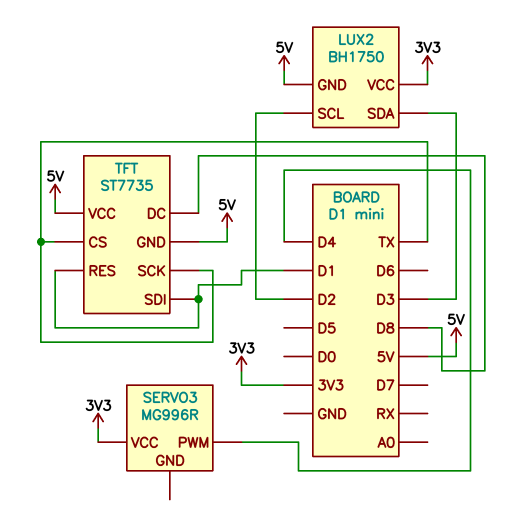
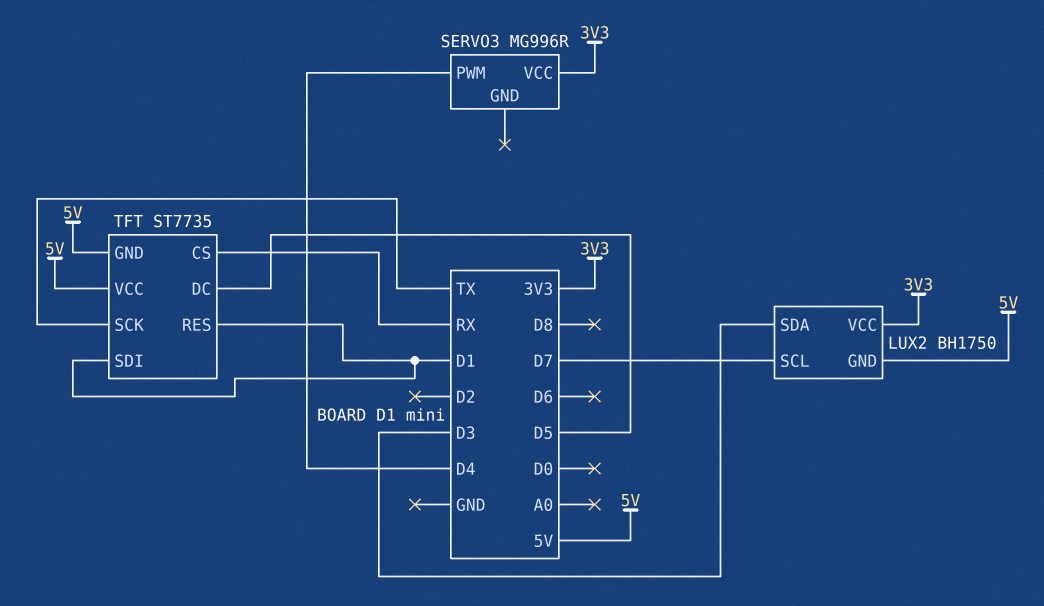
LUX2 pin SCL: D2 -> D7
TFT pin CS: TX -> RX
TFT pin DC: D8 -> D5

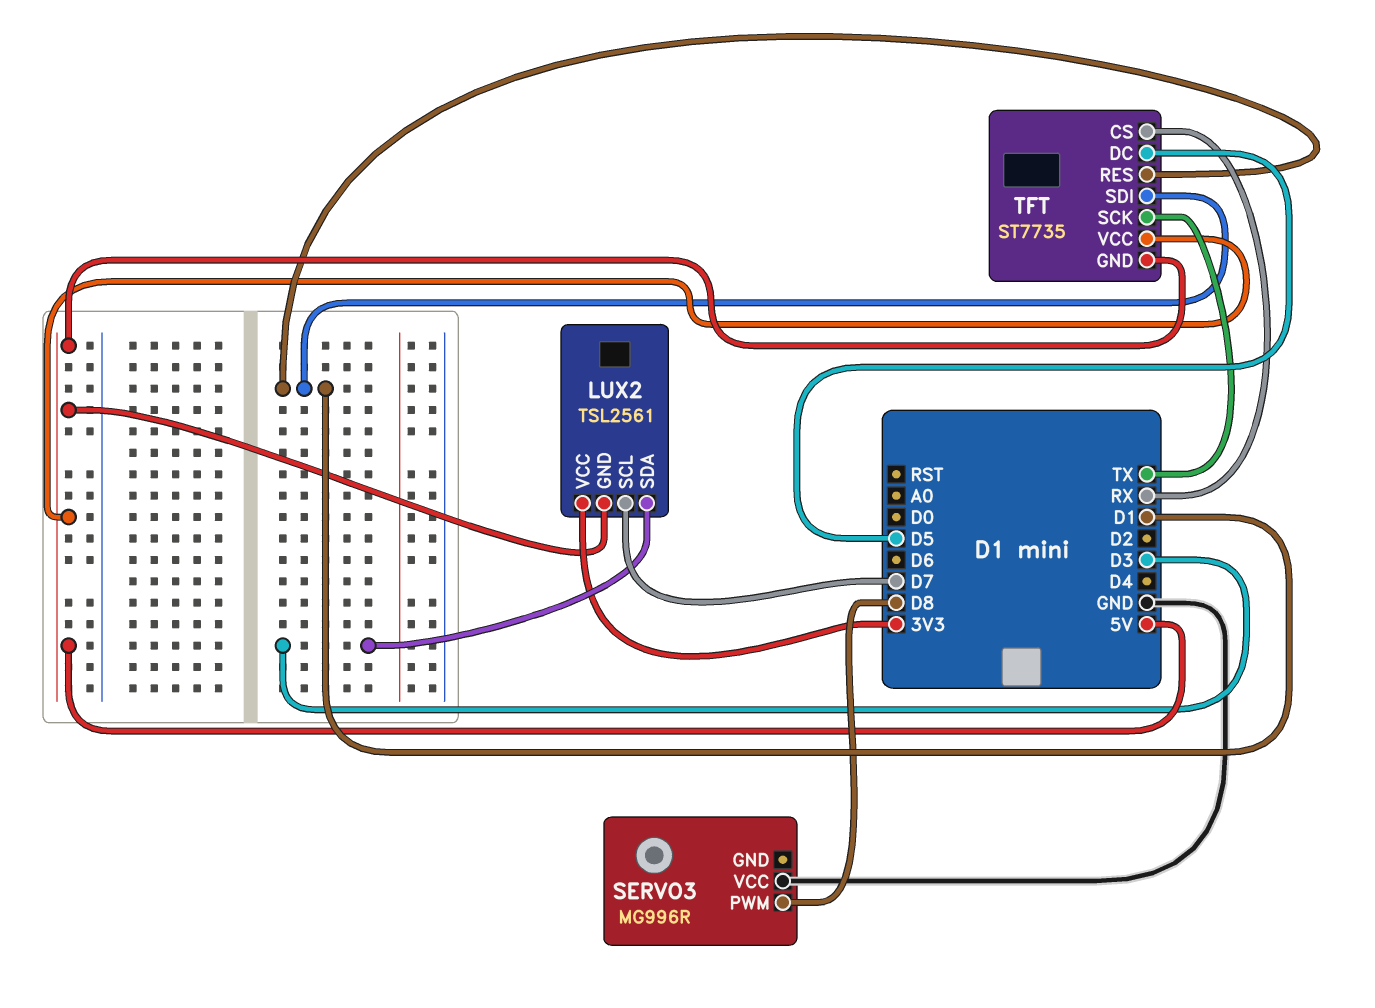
LUX2: BH1750 -> TSL2561
SERVO3 pin PWM: D4 -> D8
SERVO3 pin VCC: 3V3 -> GND

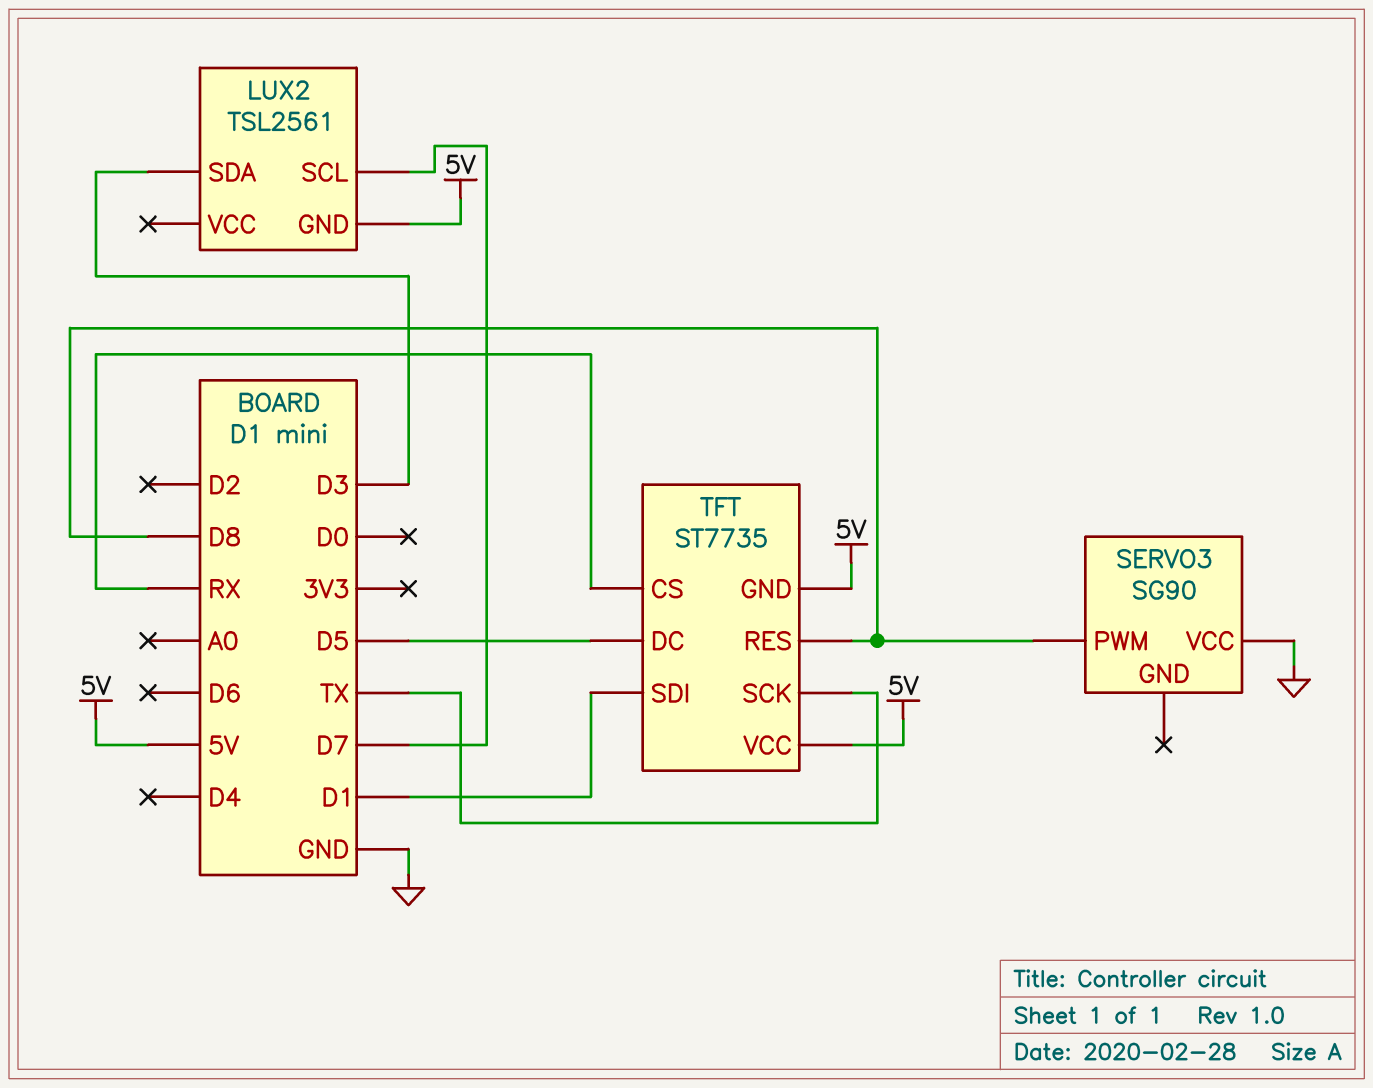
LUX2 pin VCC: 3V3 -> none
SERVO3: MG996R -> SG90
TFT pin RES: D1 -> D8

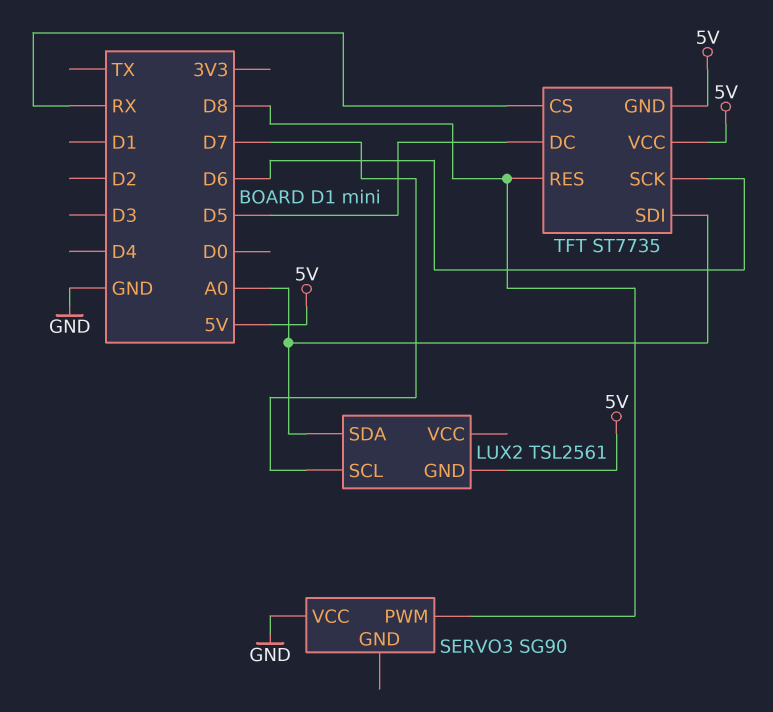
LUX2 pin SDA: D3 -> A0
TFT pin SCK: TX -> D6
TFT pin SDI: D1 -> A0

